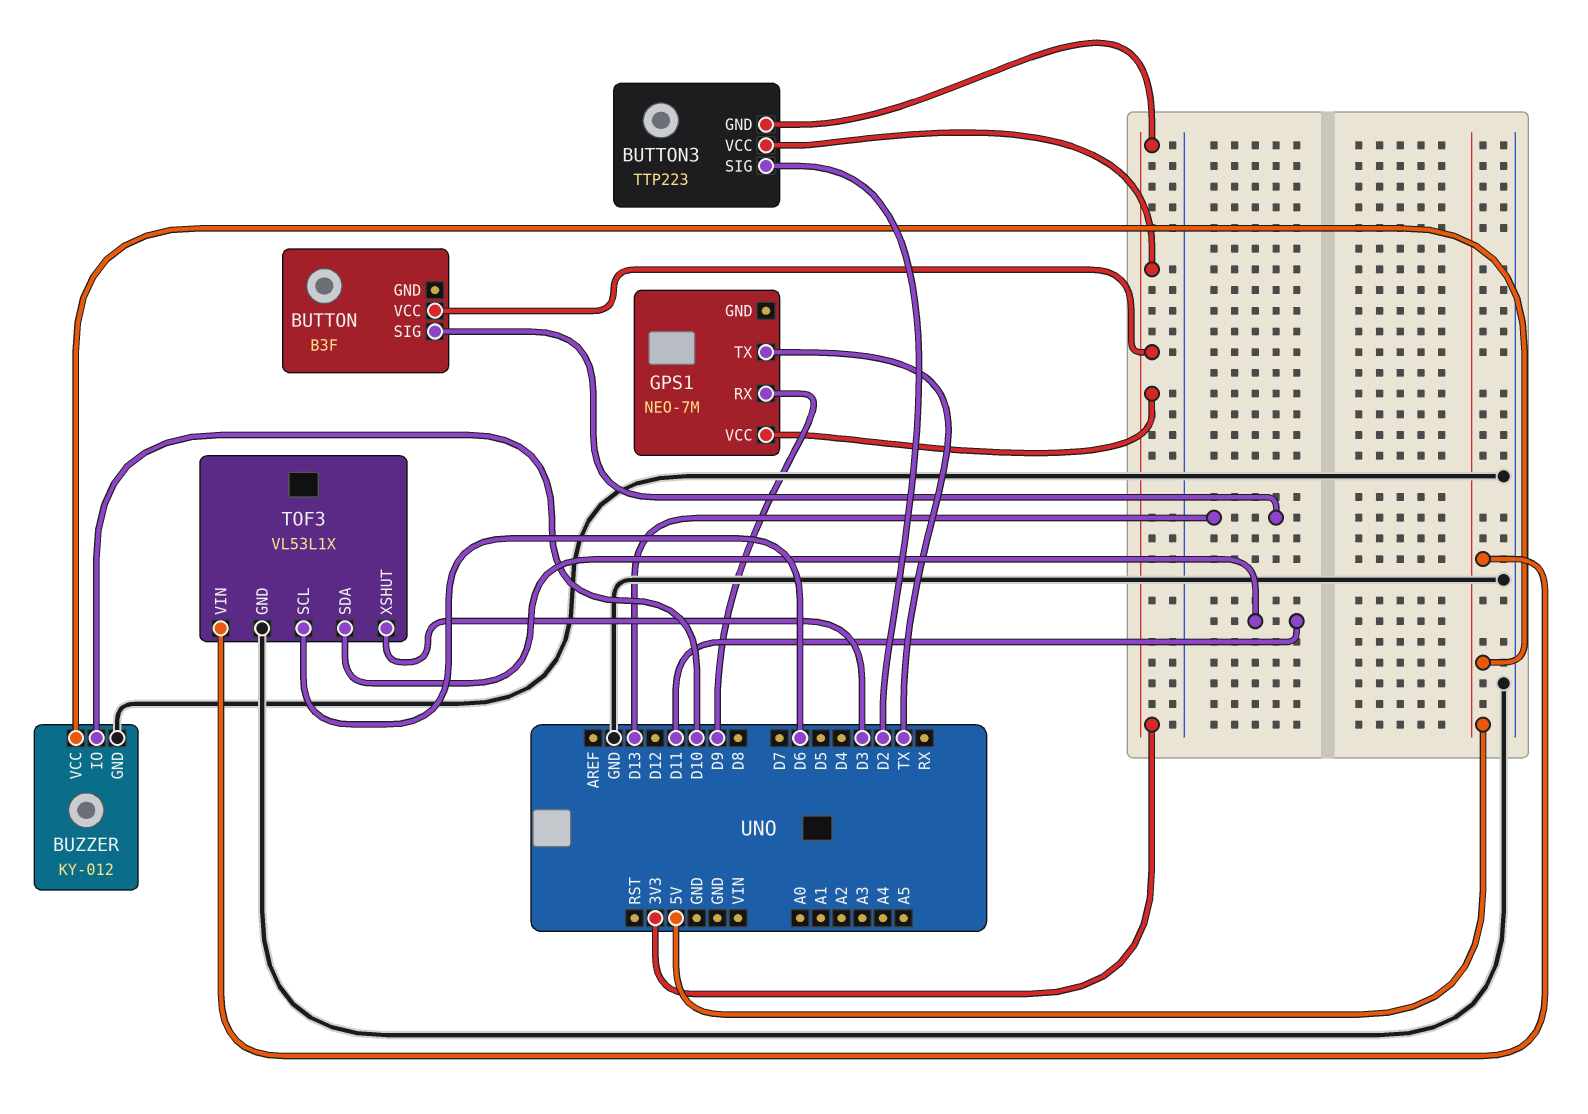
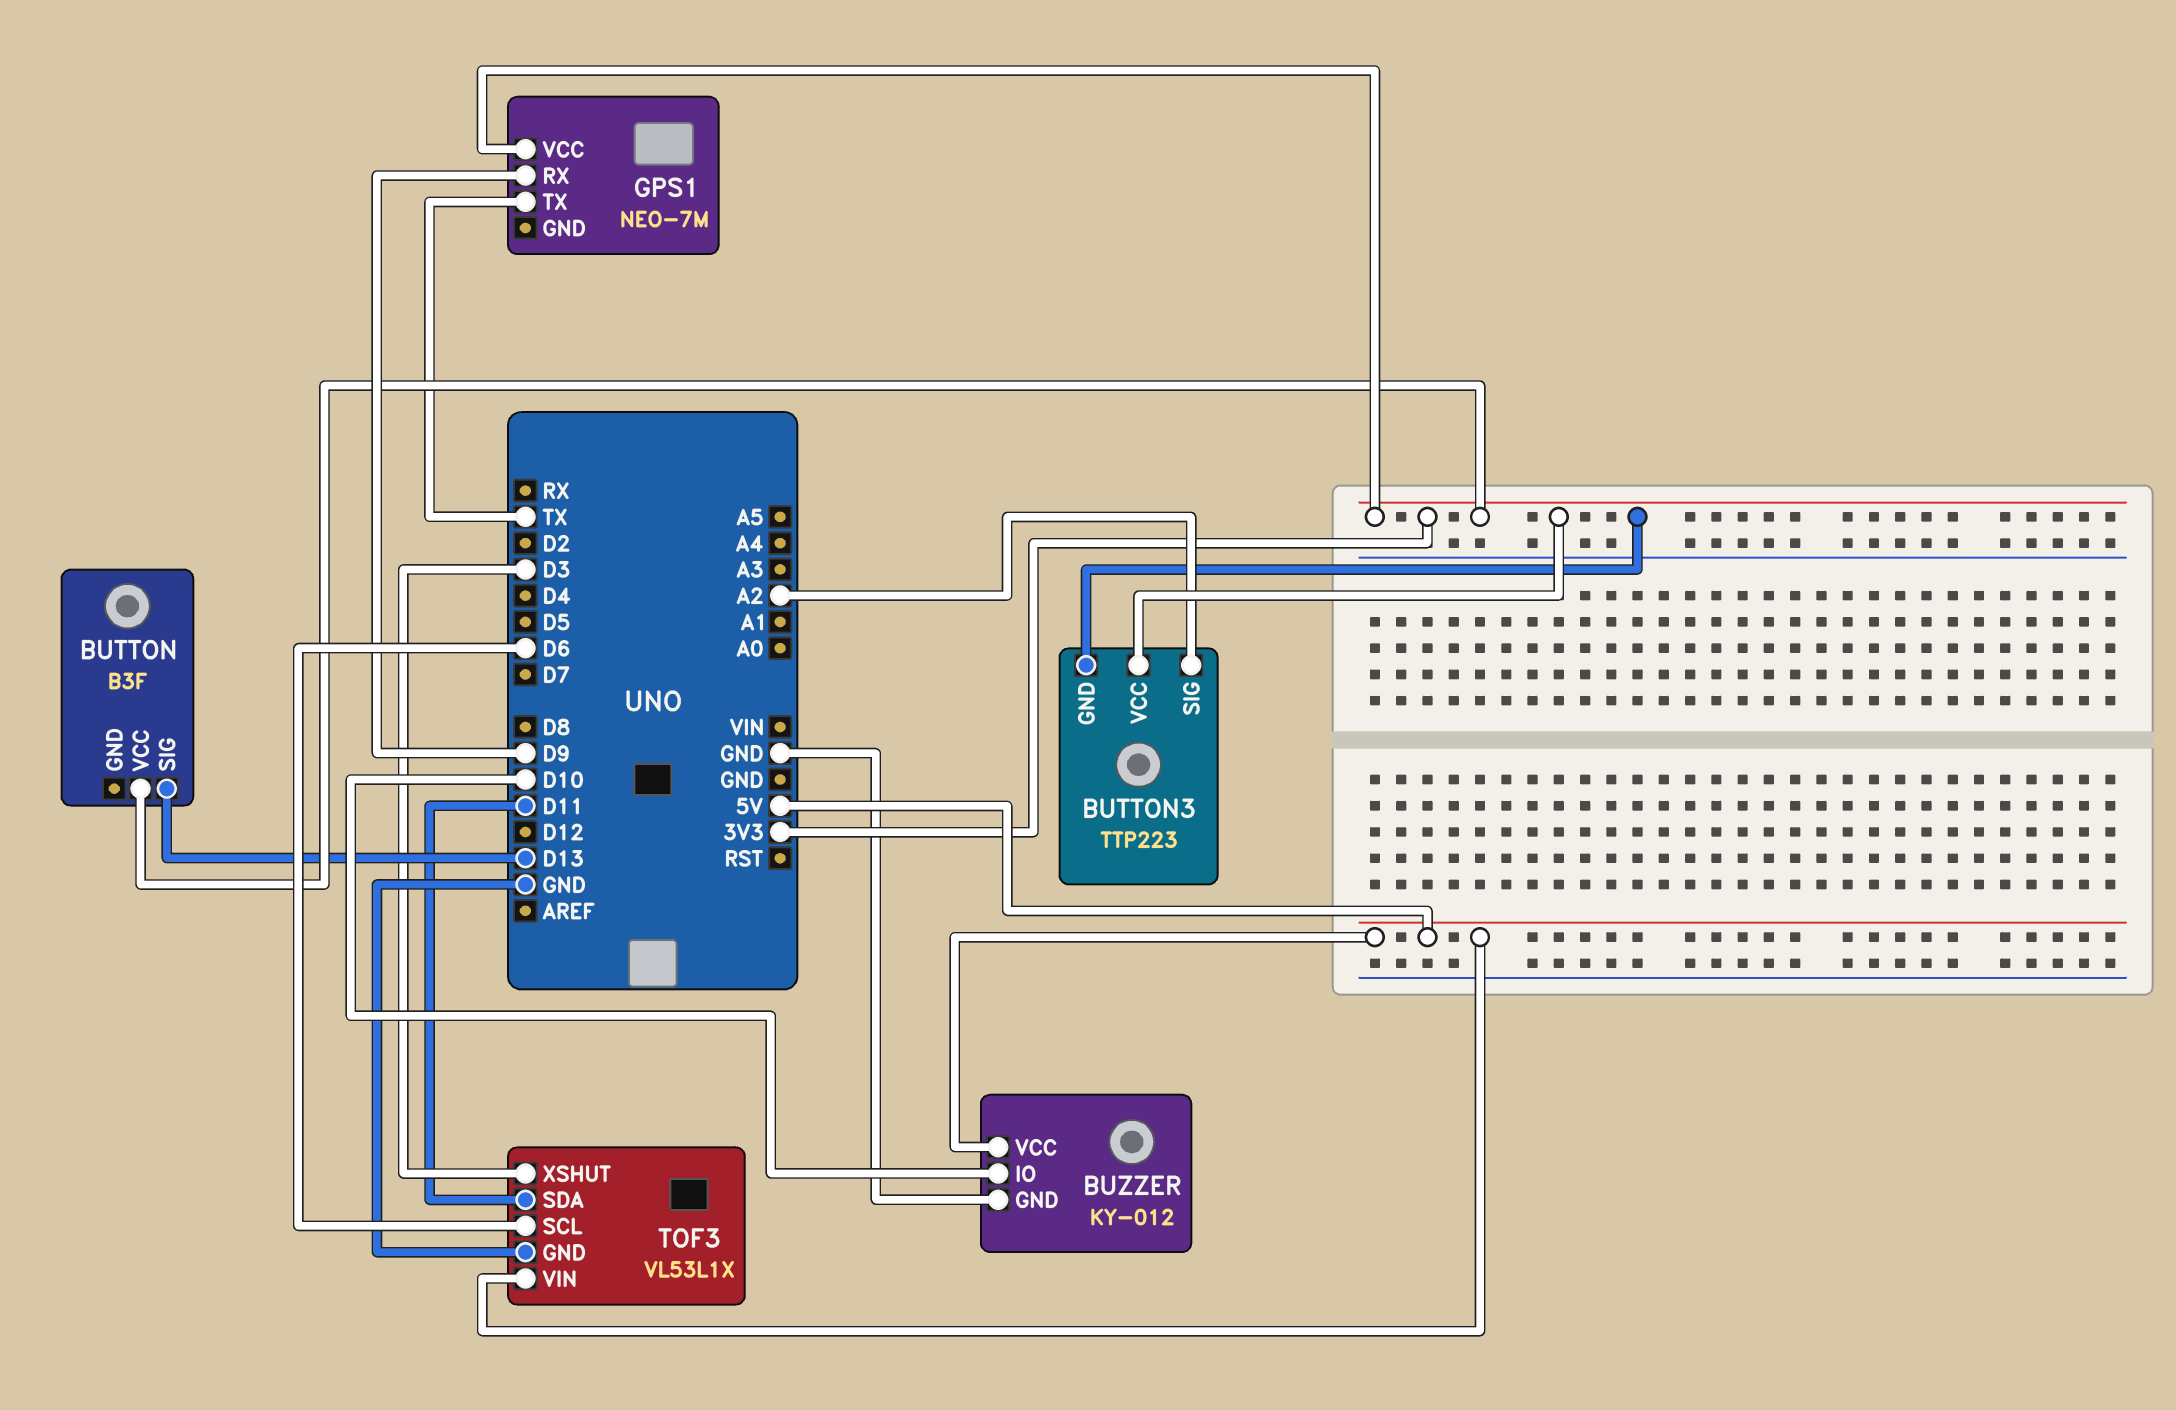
BUTTON3 pin SIG: D2 -> A2

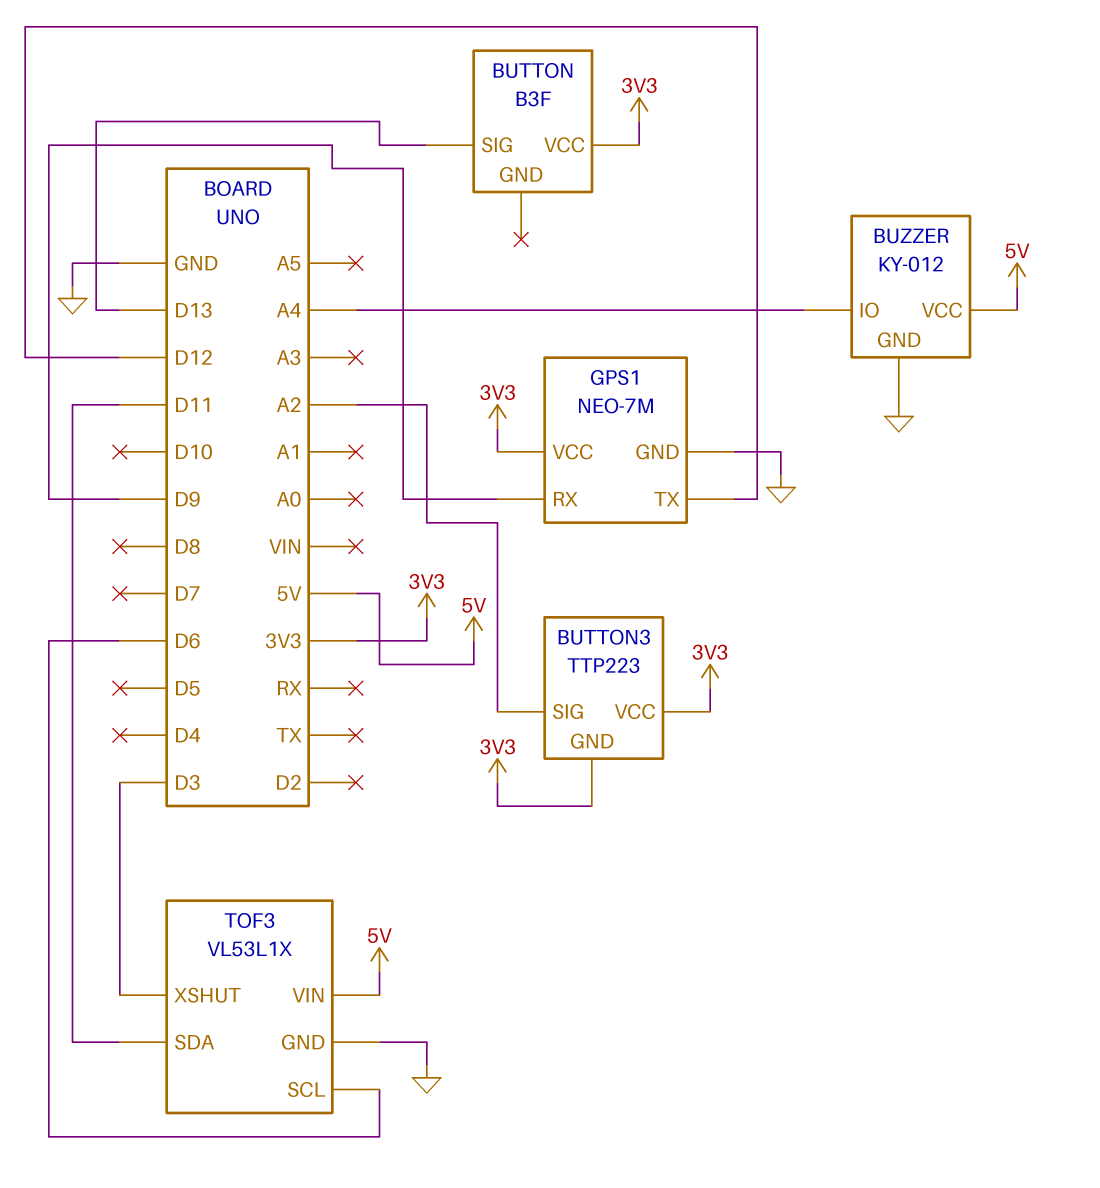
BUZZER pin IO: D10 -> A4
GPS1 pin GND: none -> GND
GPS1 pin TX: TX -> D12

